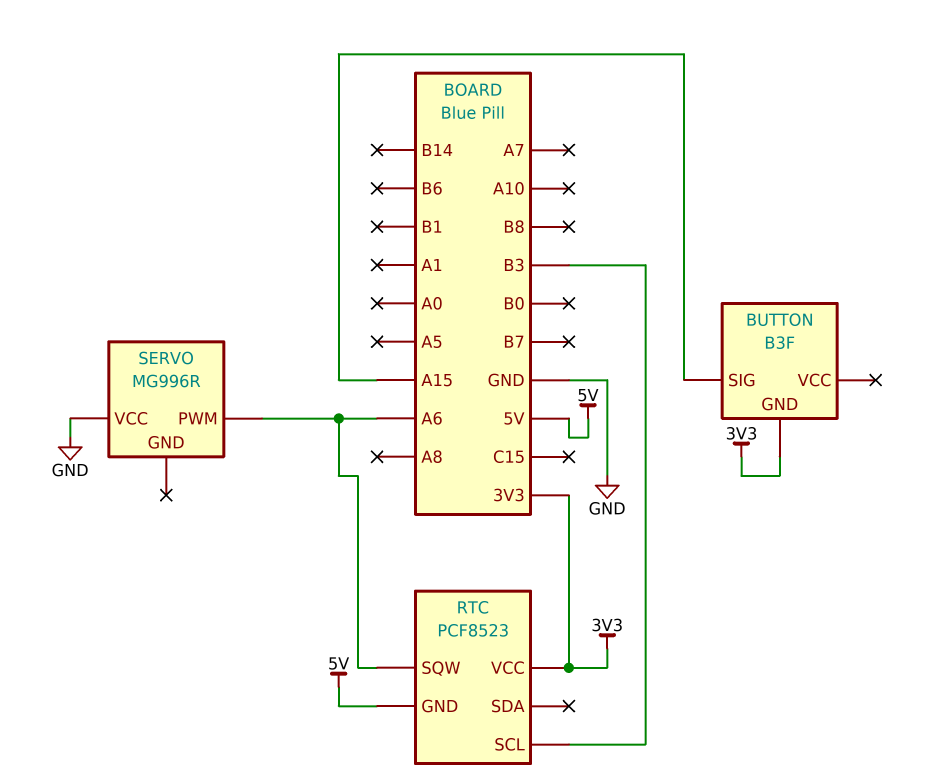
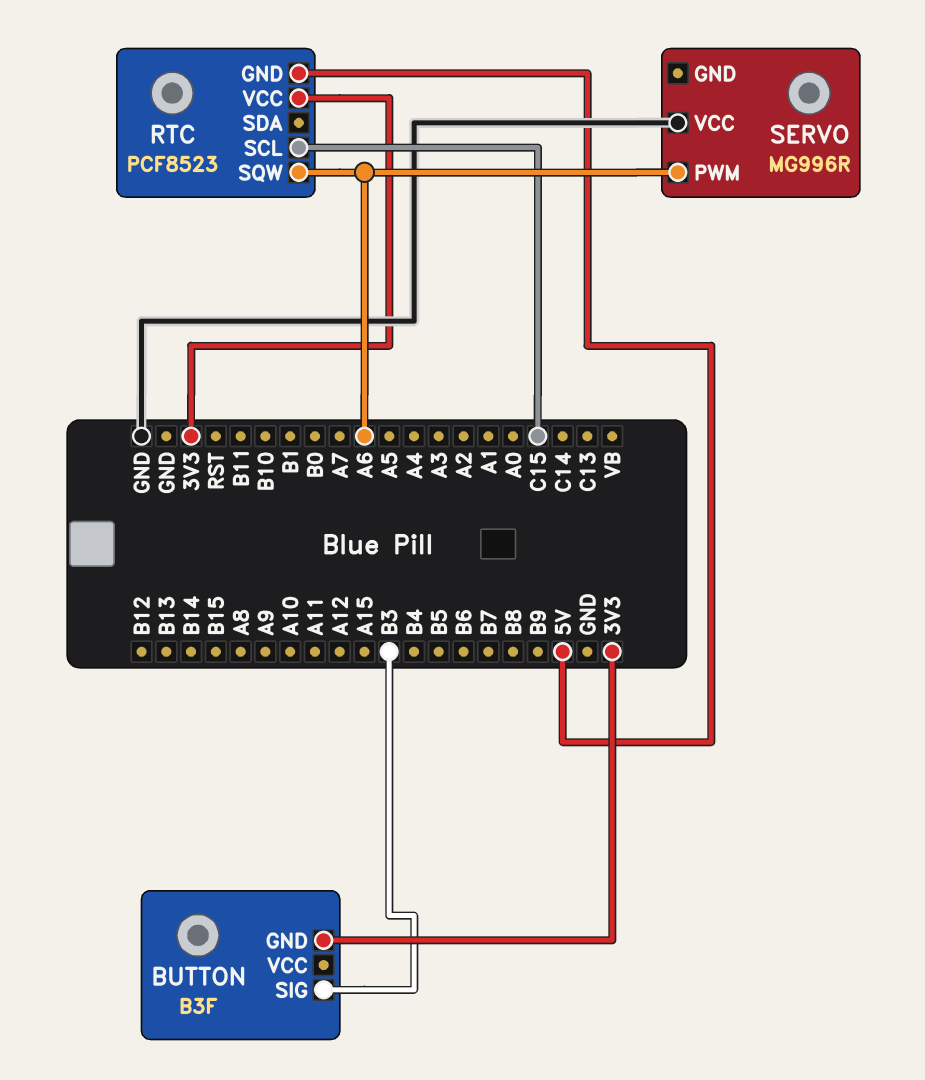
BUTTON pin SIG: A15 -> B3
RTC pin SCL: B3 -> C15

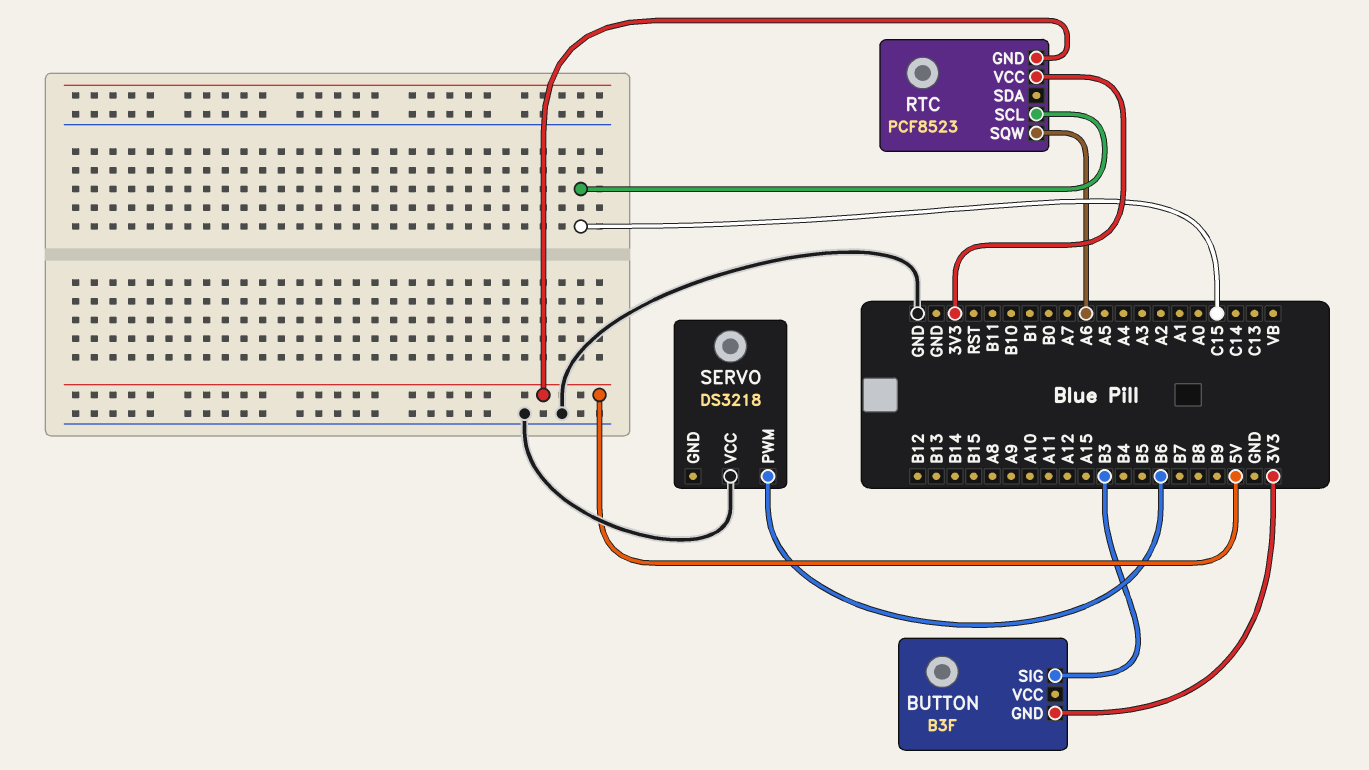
SERVO: MG996R -> DS3218
SERVO pin PWM: A6 -> B6

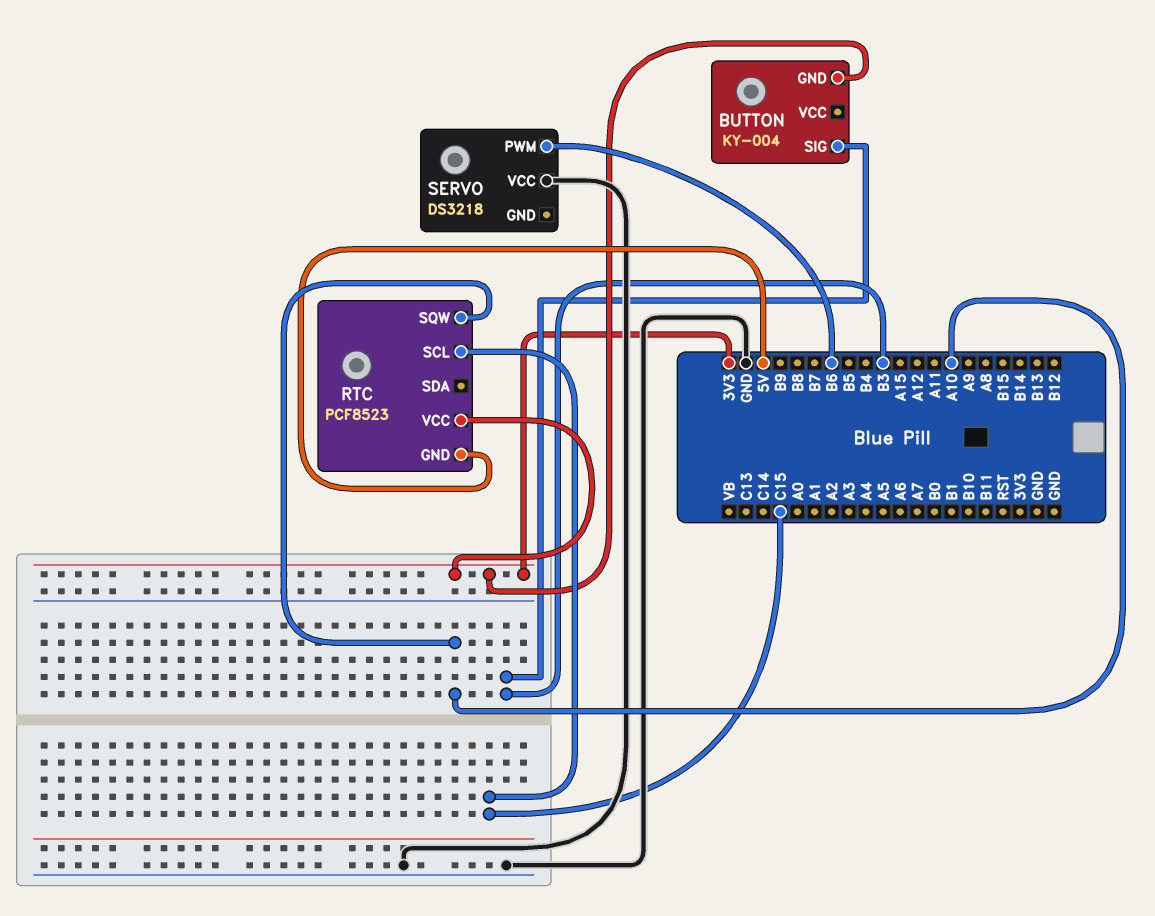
BUTTON: B3F -> KY-004
RTC pin SQW: A6 -> A10

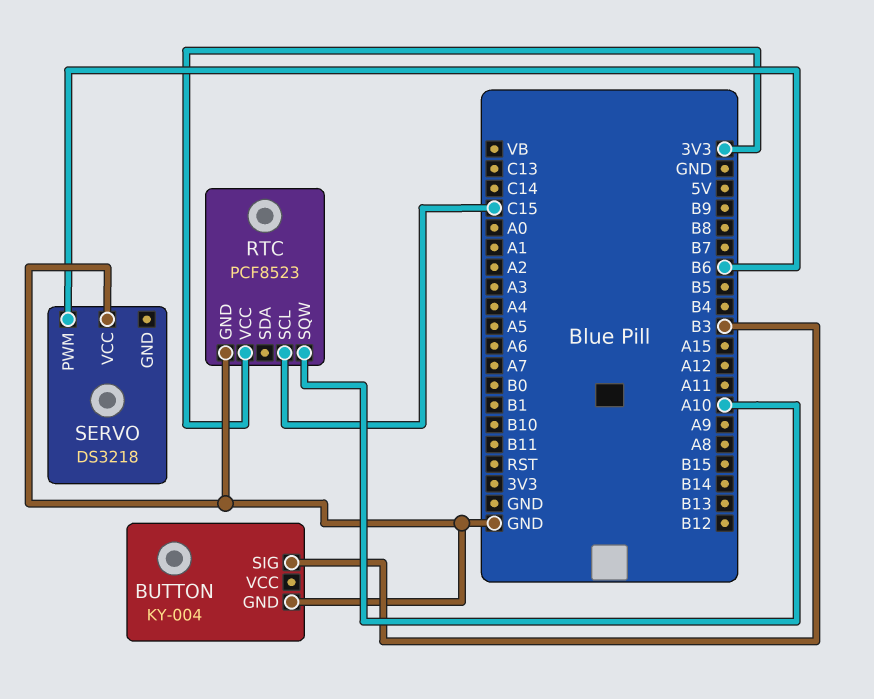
BUTTON pin GND: 3V3 -> GND
RTC pin GND: 5V -> GND

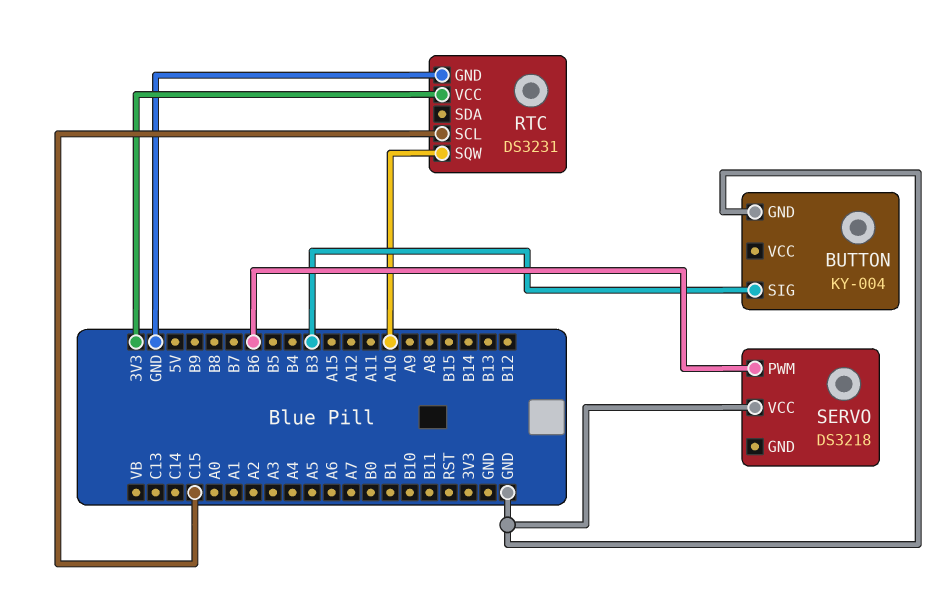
RTC: PCF8523 -> DS3231

